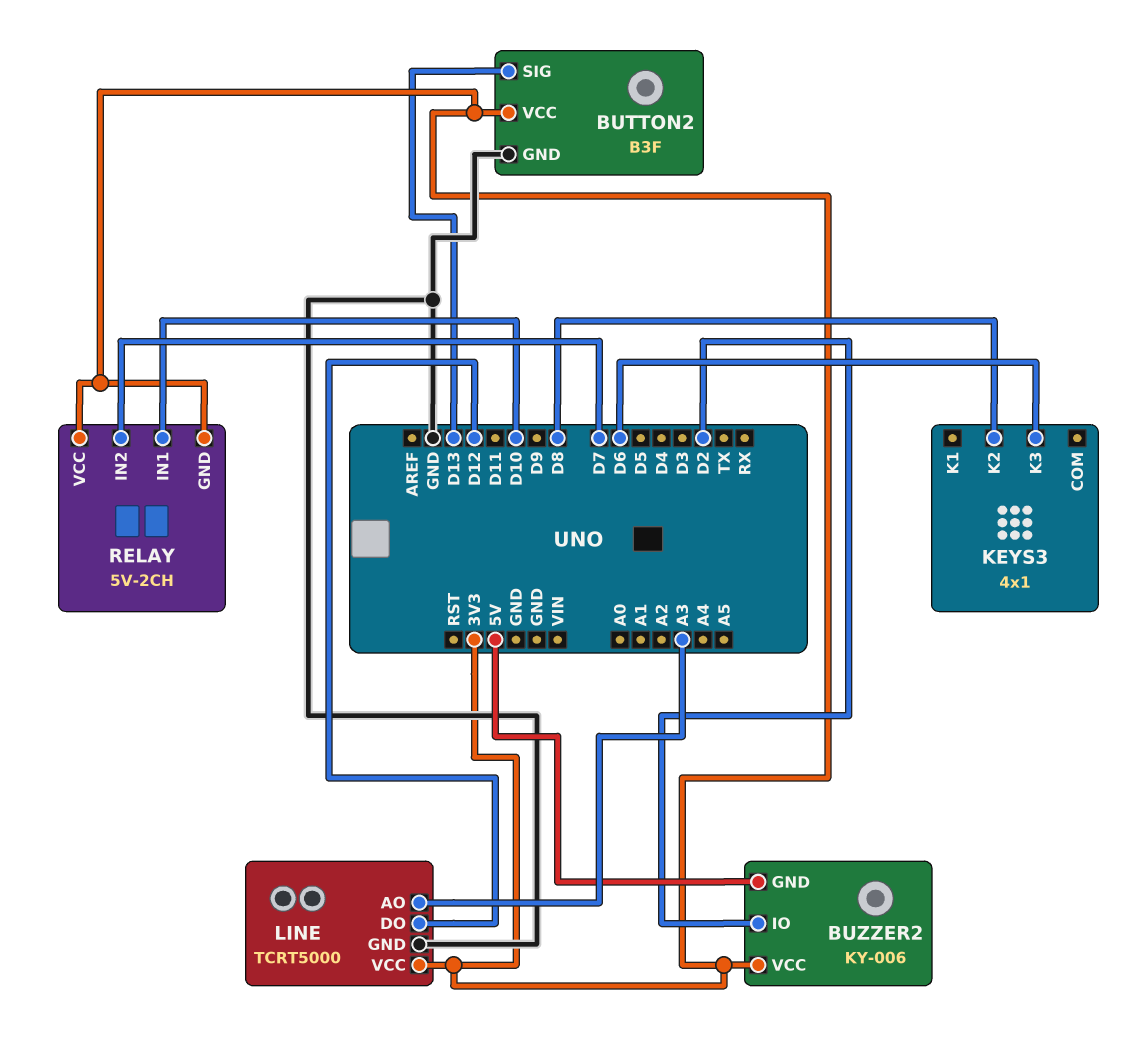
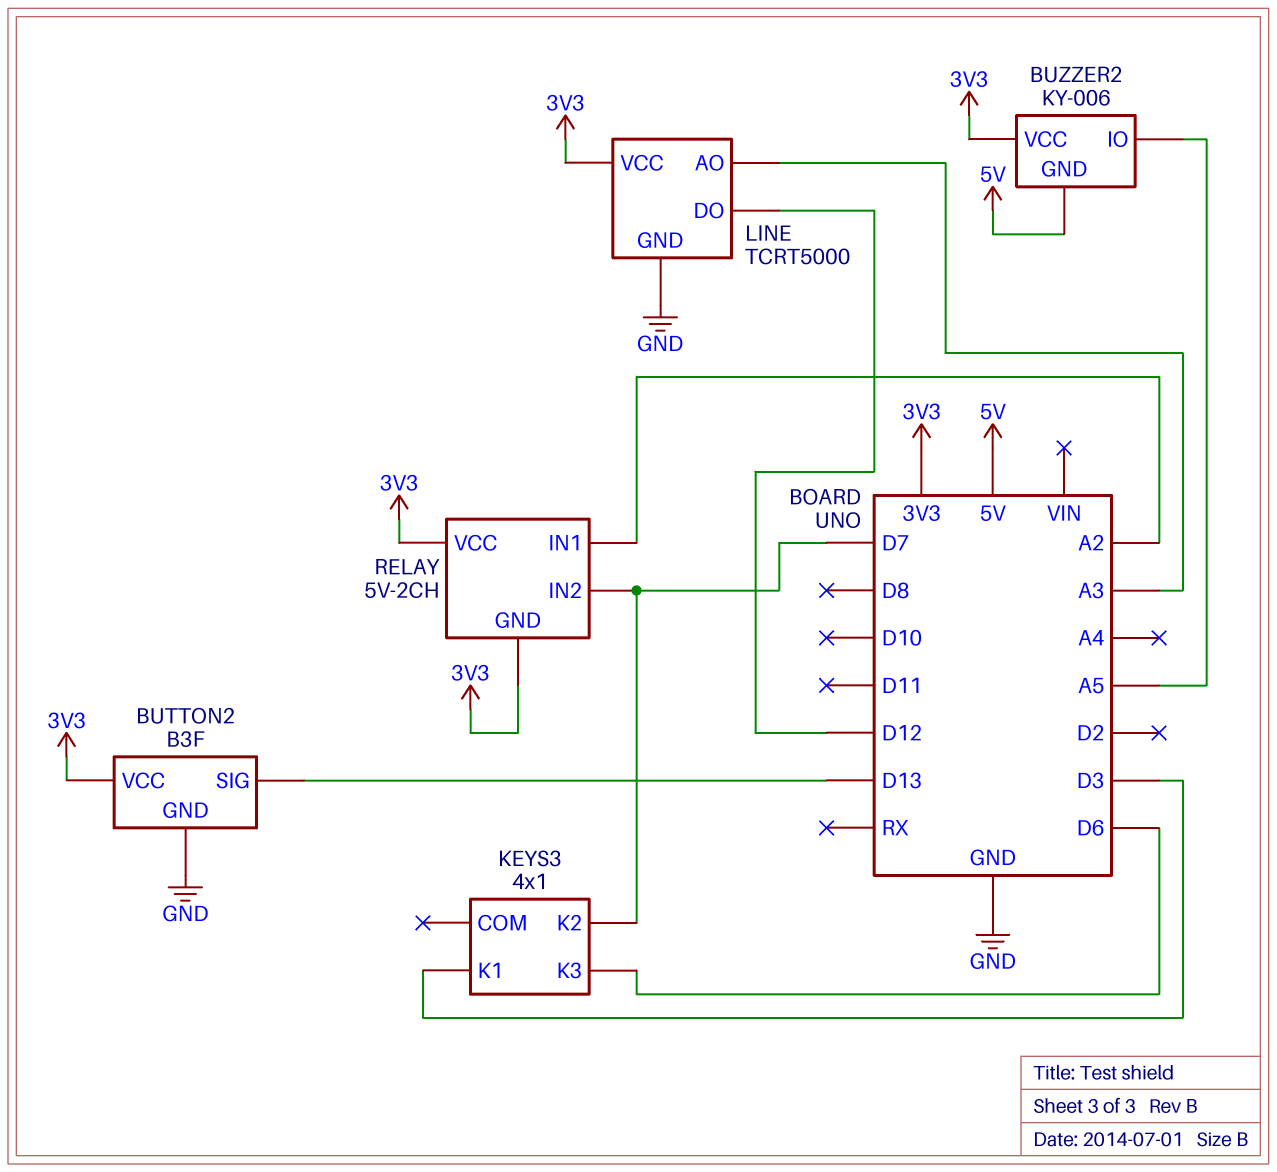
BUZZER2 pin IO: D2 -> A5
KEYS3 pin K1: none -> D3
KEYS3 pin K2: D8 -> D7
RELAY pin IN1: D10 -> A2

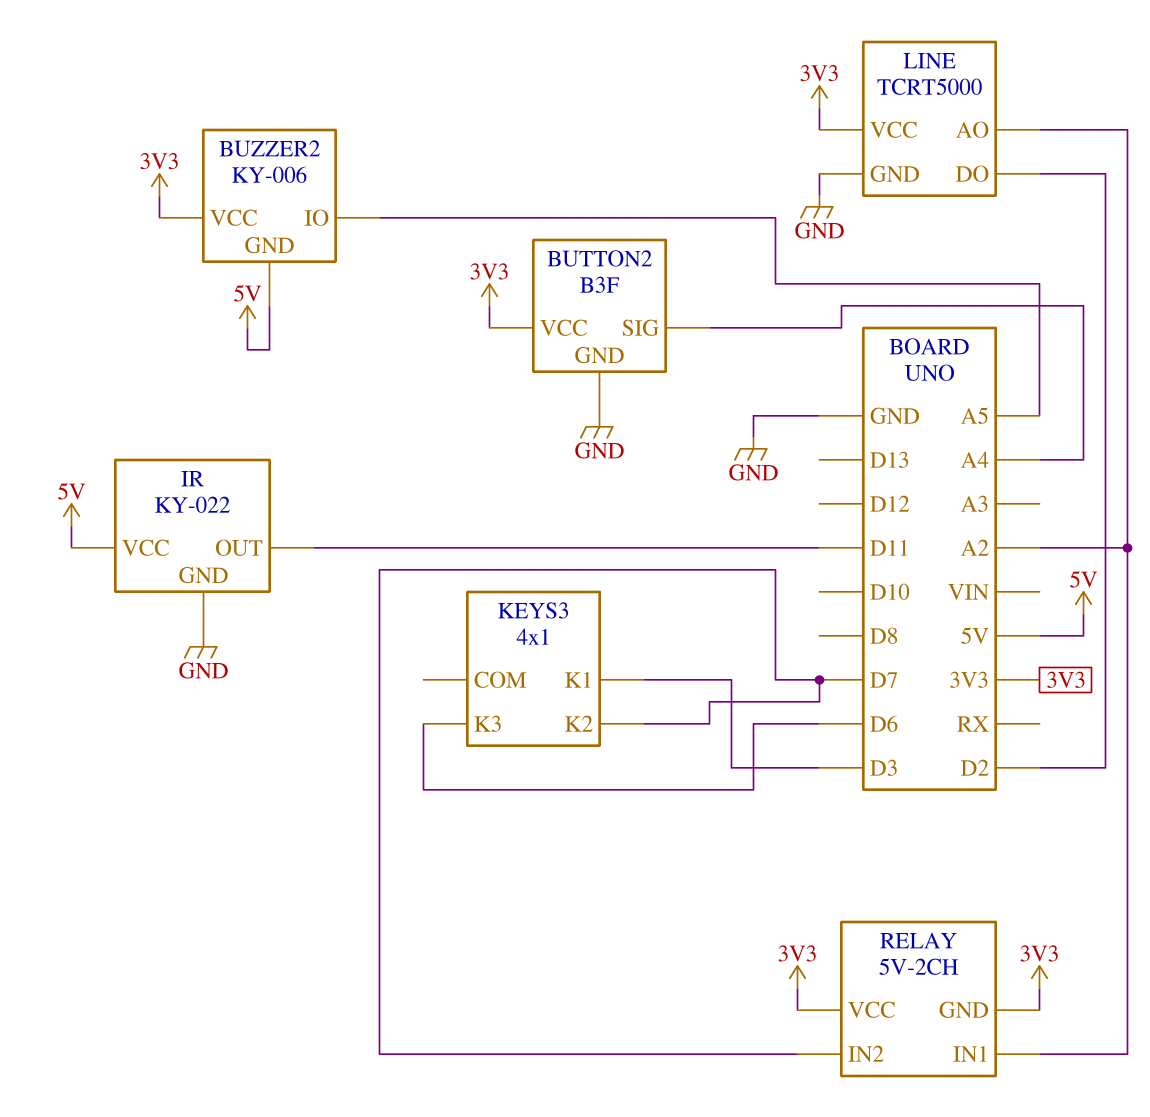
BUTTON2 pin SIG: D13 -> A4
IR: none -> KY-022
IR pin GND: none -> GND
IR pin OUT: none -> D11
IR pin VCC: none -> 5V
LINE pin AO: A3 -> A2
LINE pin DO: D12 -> D2

